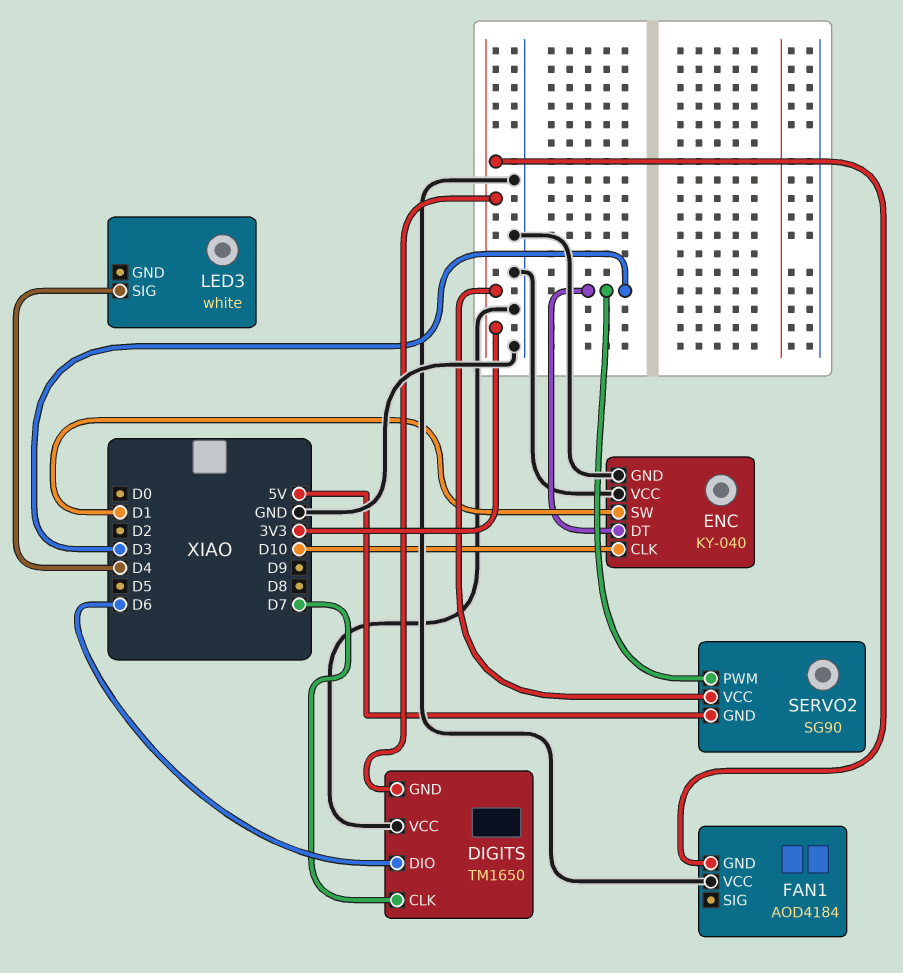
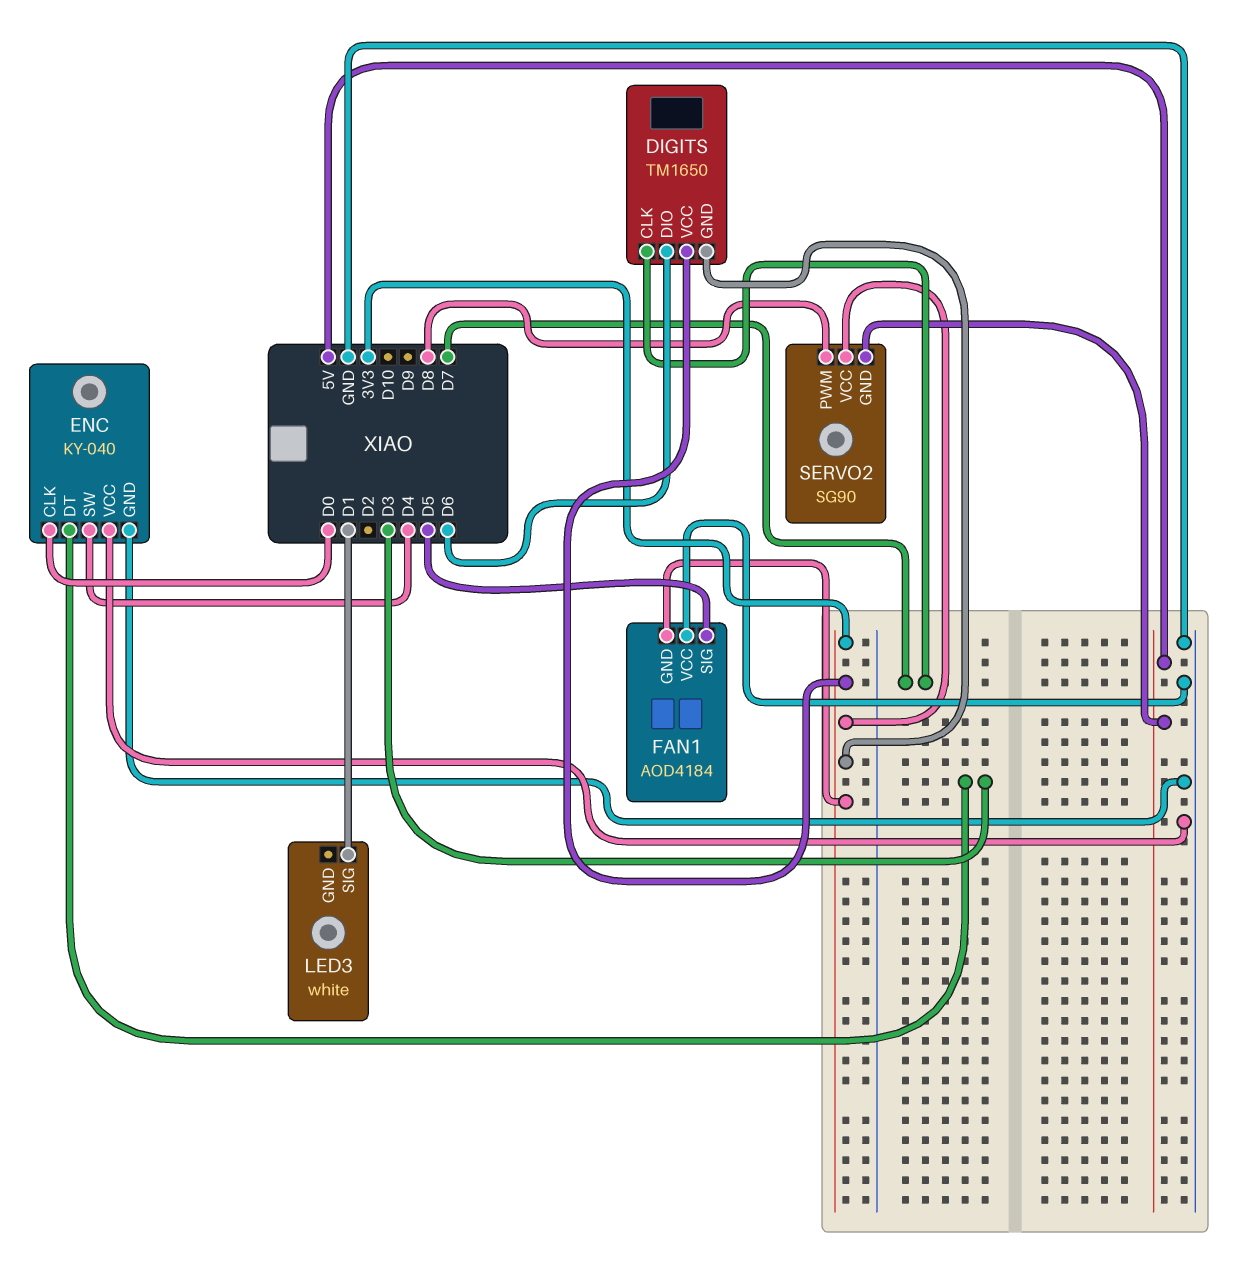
DIGITS pin VCC: GND -> 3V3
ENC pin CLK: D10 -> D0
ENC pin SW: D1 -> D4
FAN1 pin SIG: none -> D5
LED3 pin SIG: D4 -> D1
SERVO2 pin PWM: D3 -> D8

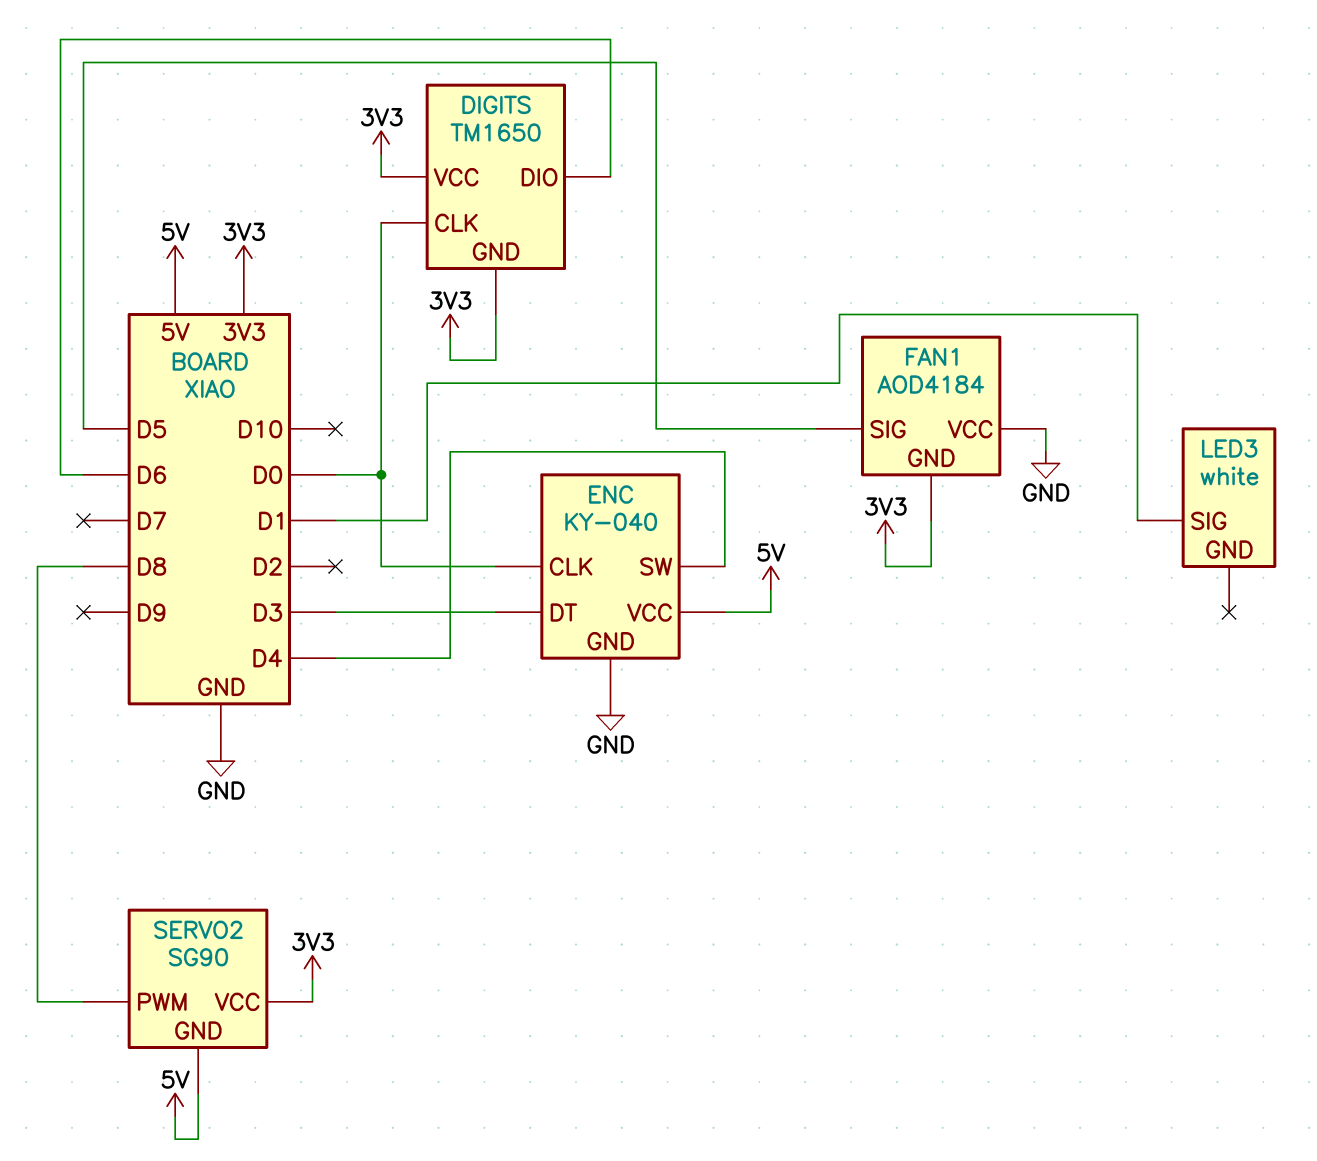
DIGITS pin CLK: D7 -> D0
ENC pin VCC: GND -> 5V

